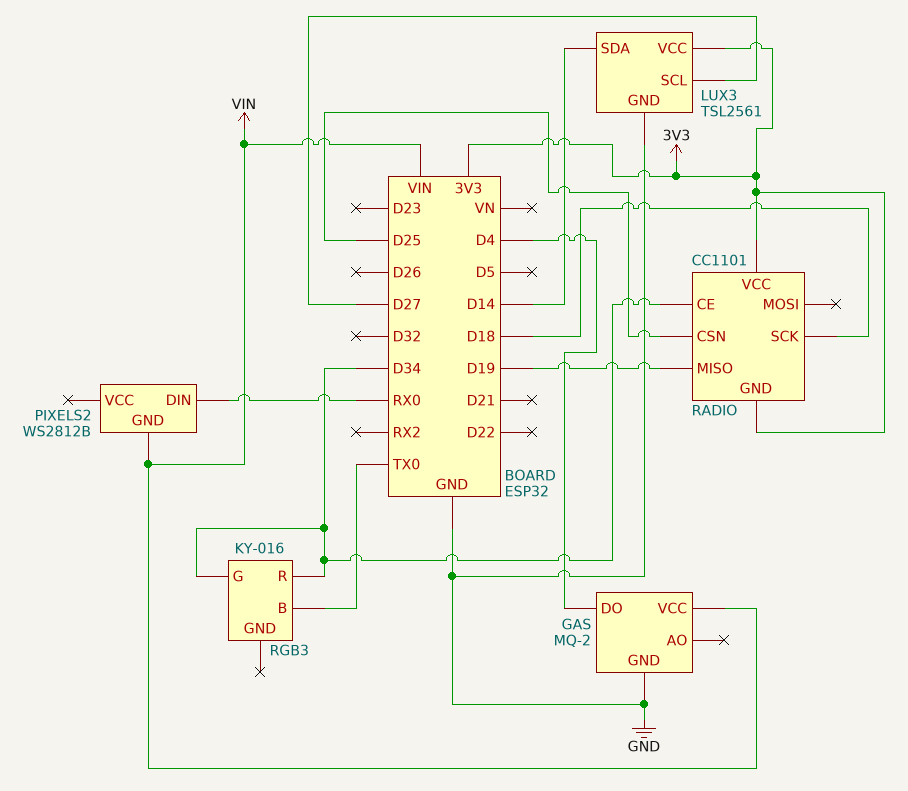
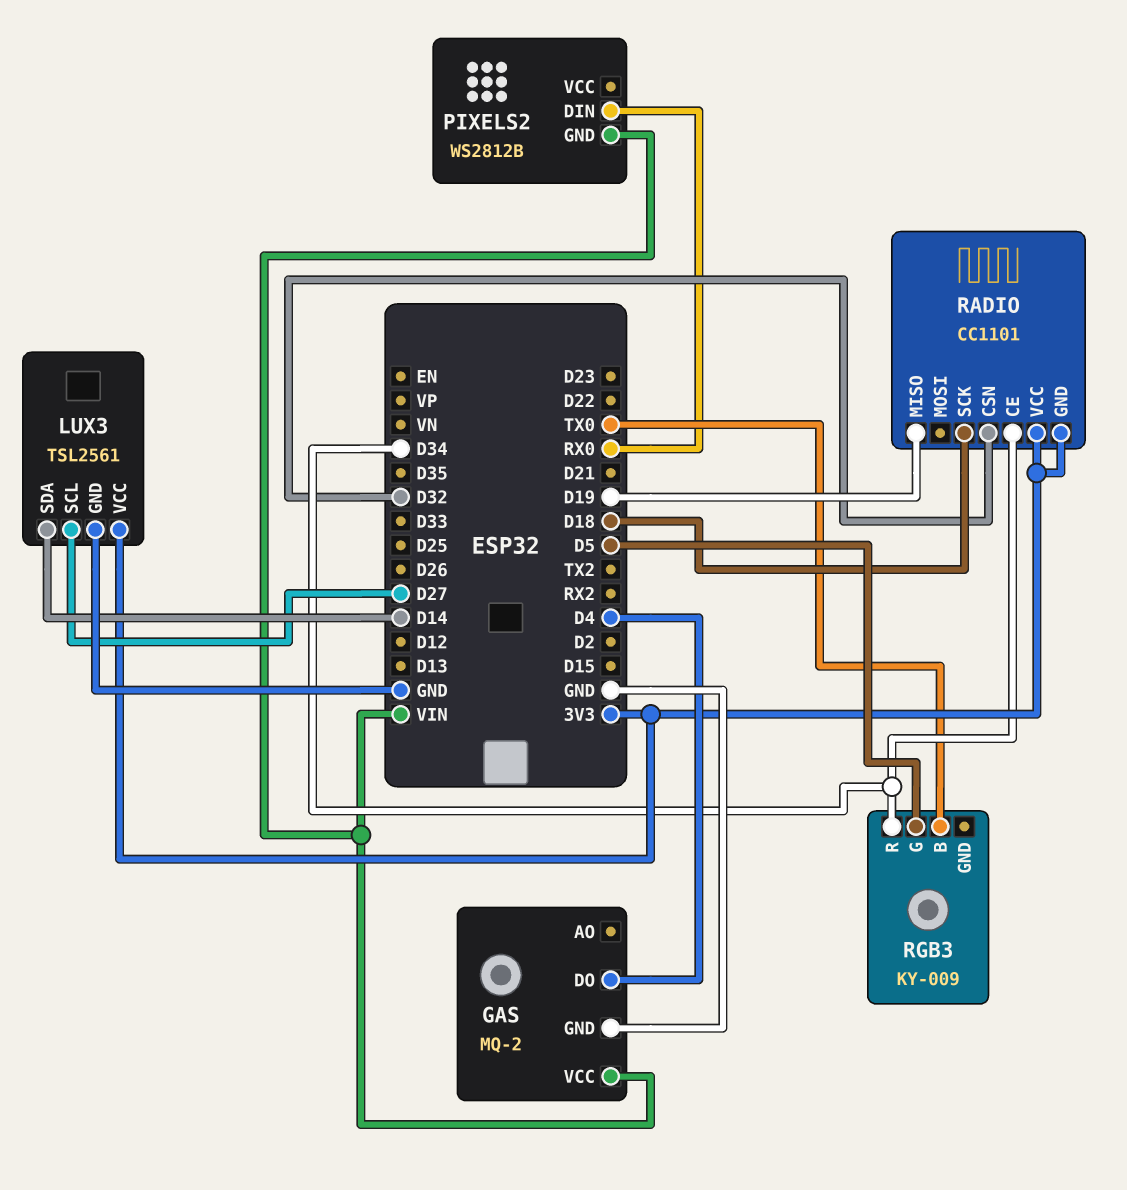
RADIO pin CSN: D25 -> D32
RGB3: KY-016 -> KY-009
RGB3 pin G: D34 -> D5

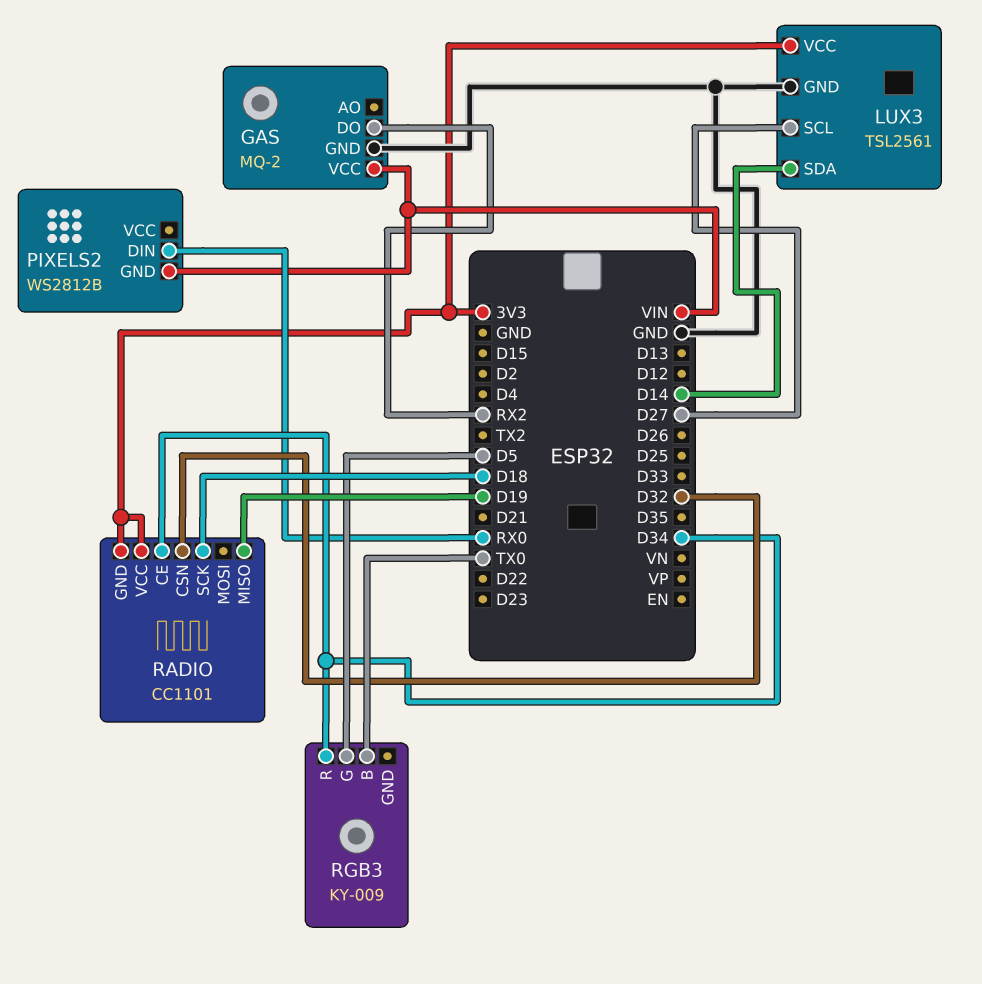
GAS pin DO: D4 -> RX2

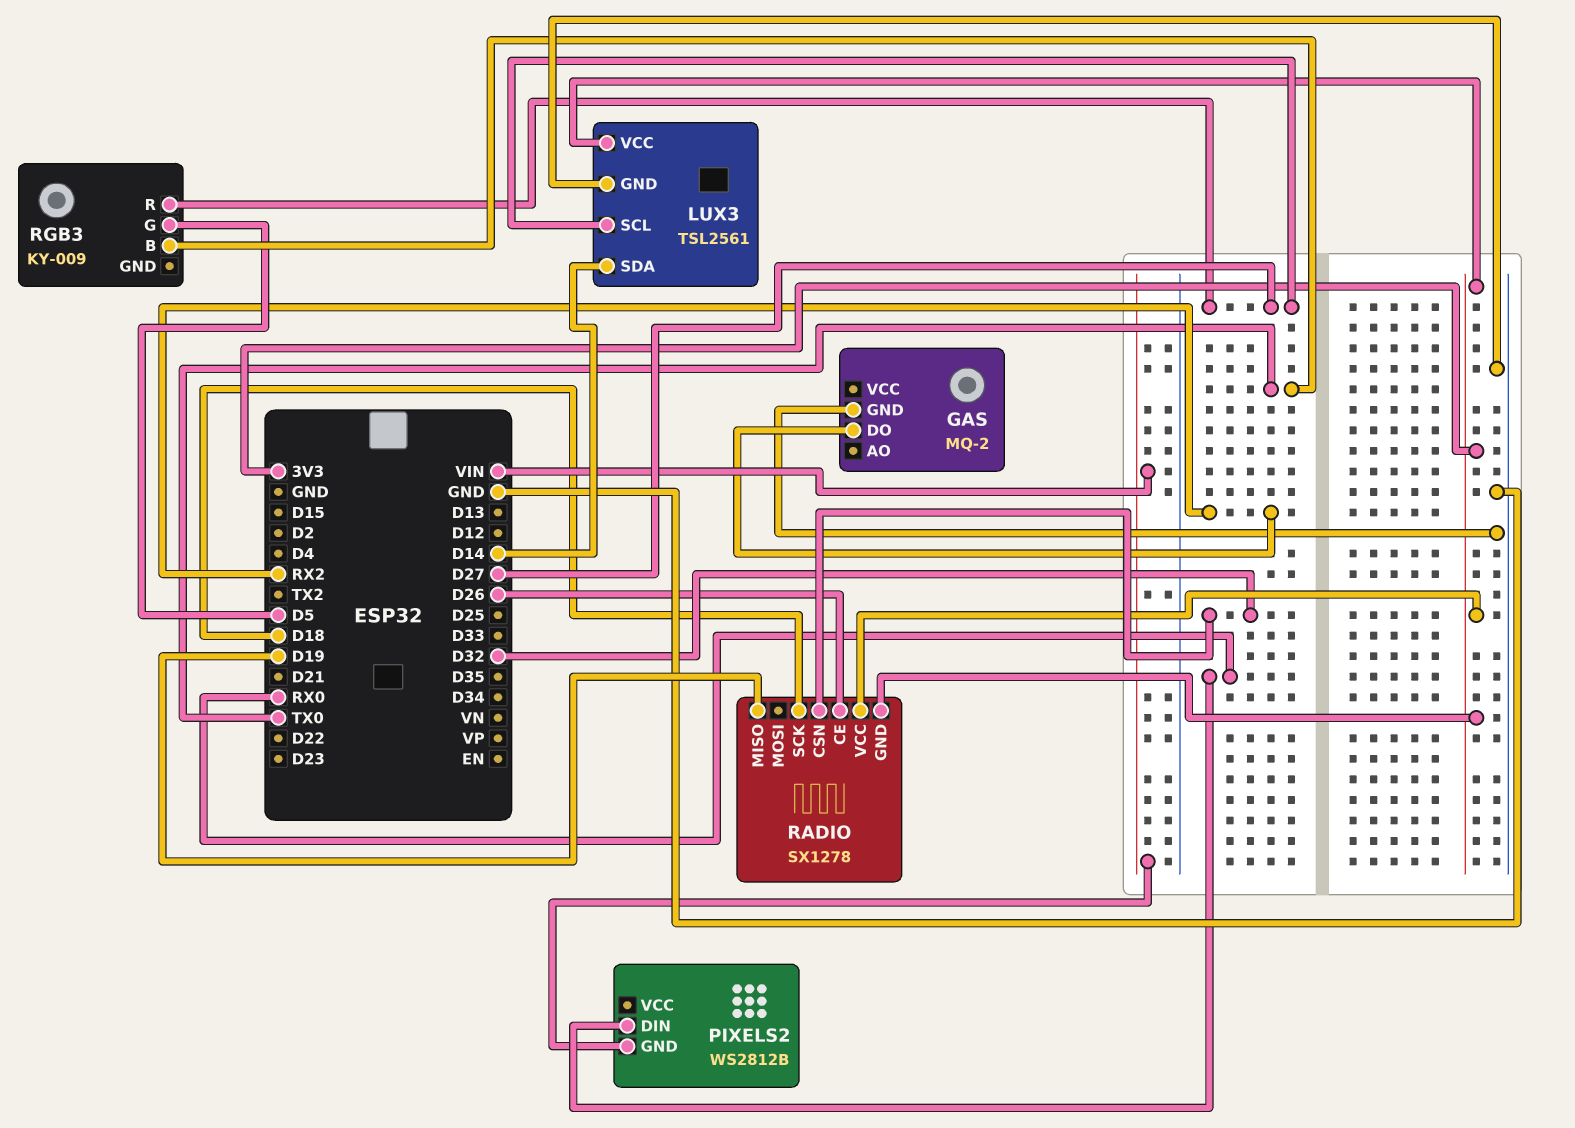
GAS pin VCC: VIN -> none
RADIO: CC1101 -> SX1278
RADIO pin CE: D34 -> D26
RGB3 pin R: D34 -> D27

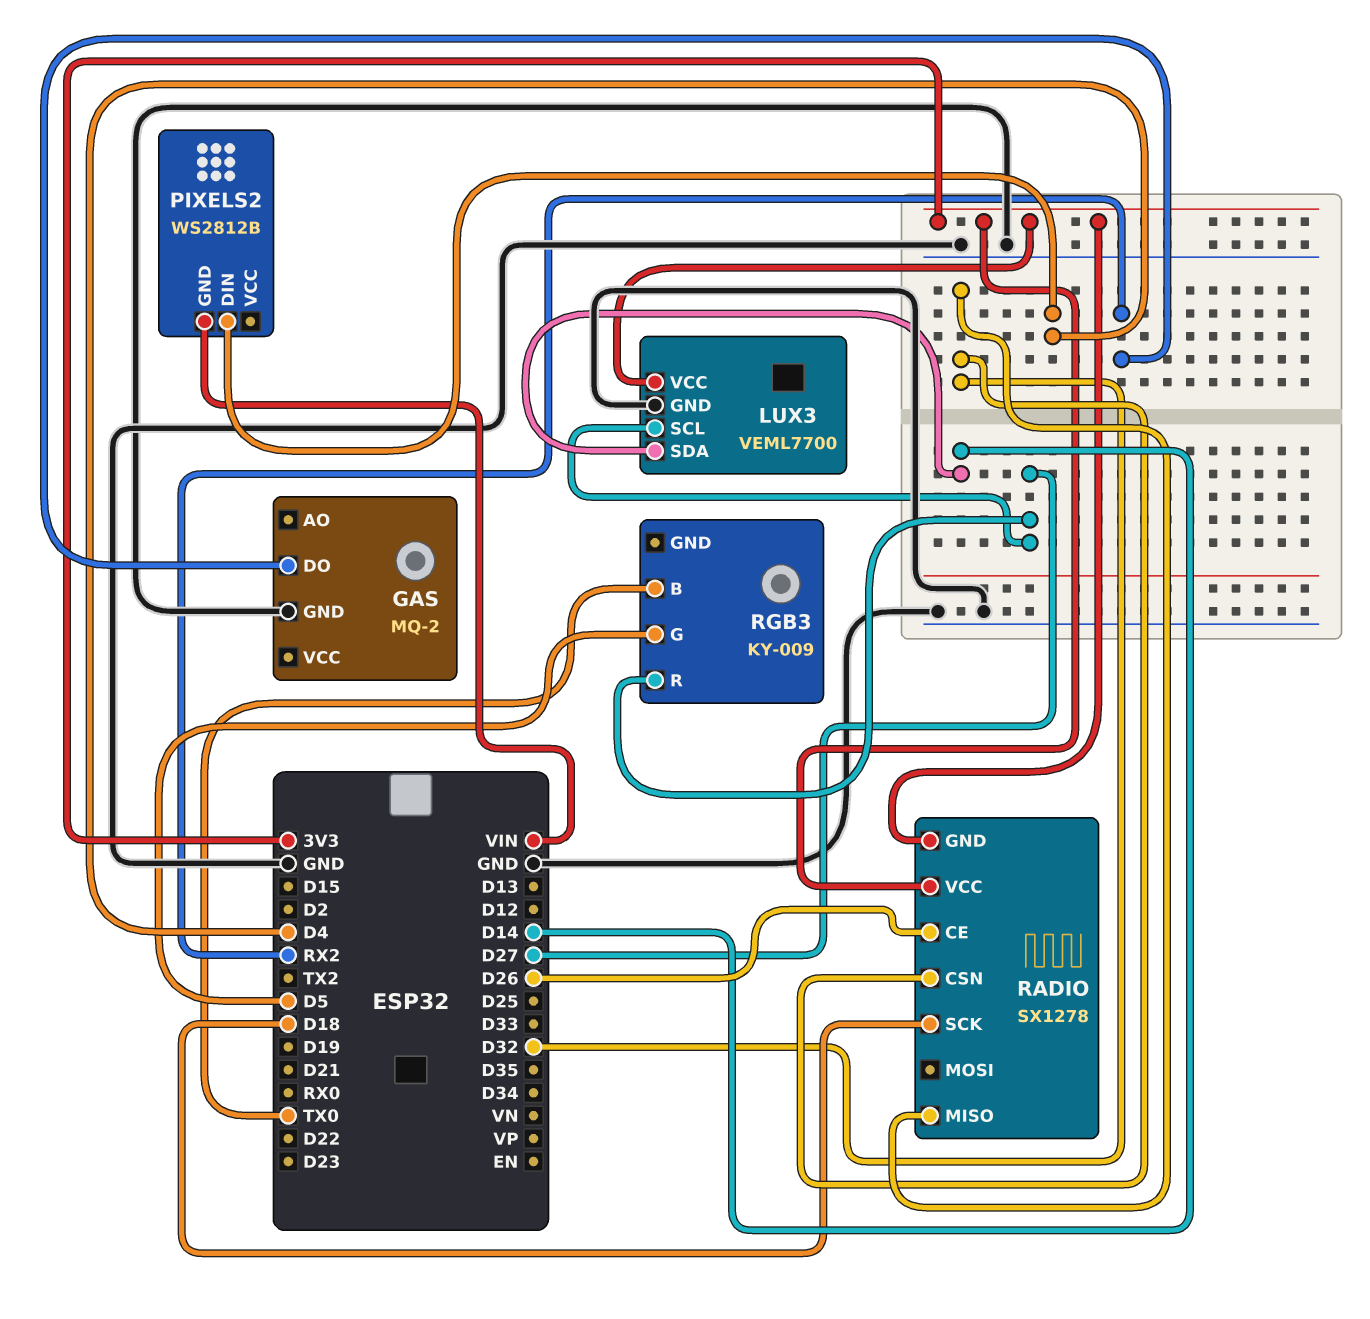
LUX3: TSL2561 -> VEML7700
PIXELS2 pin DIN: RX0 -> D4
RADIO pin MISO: D19 -> D32

